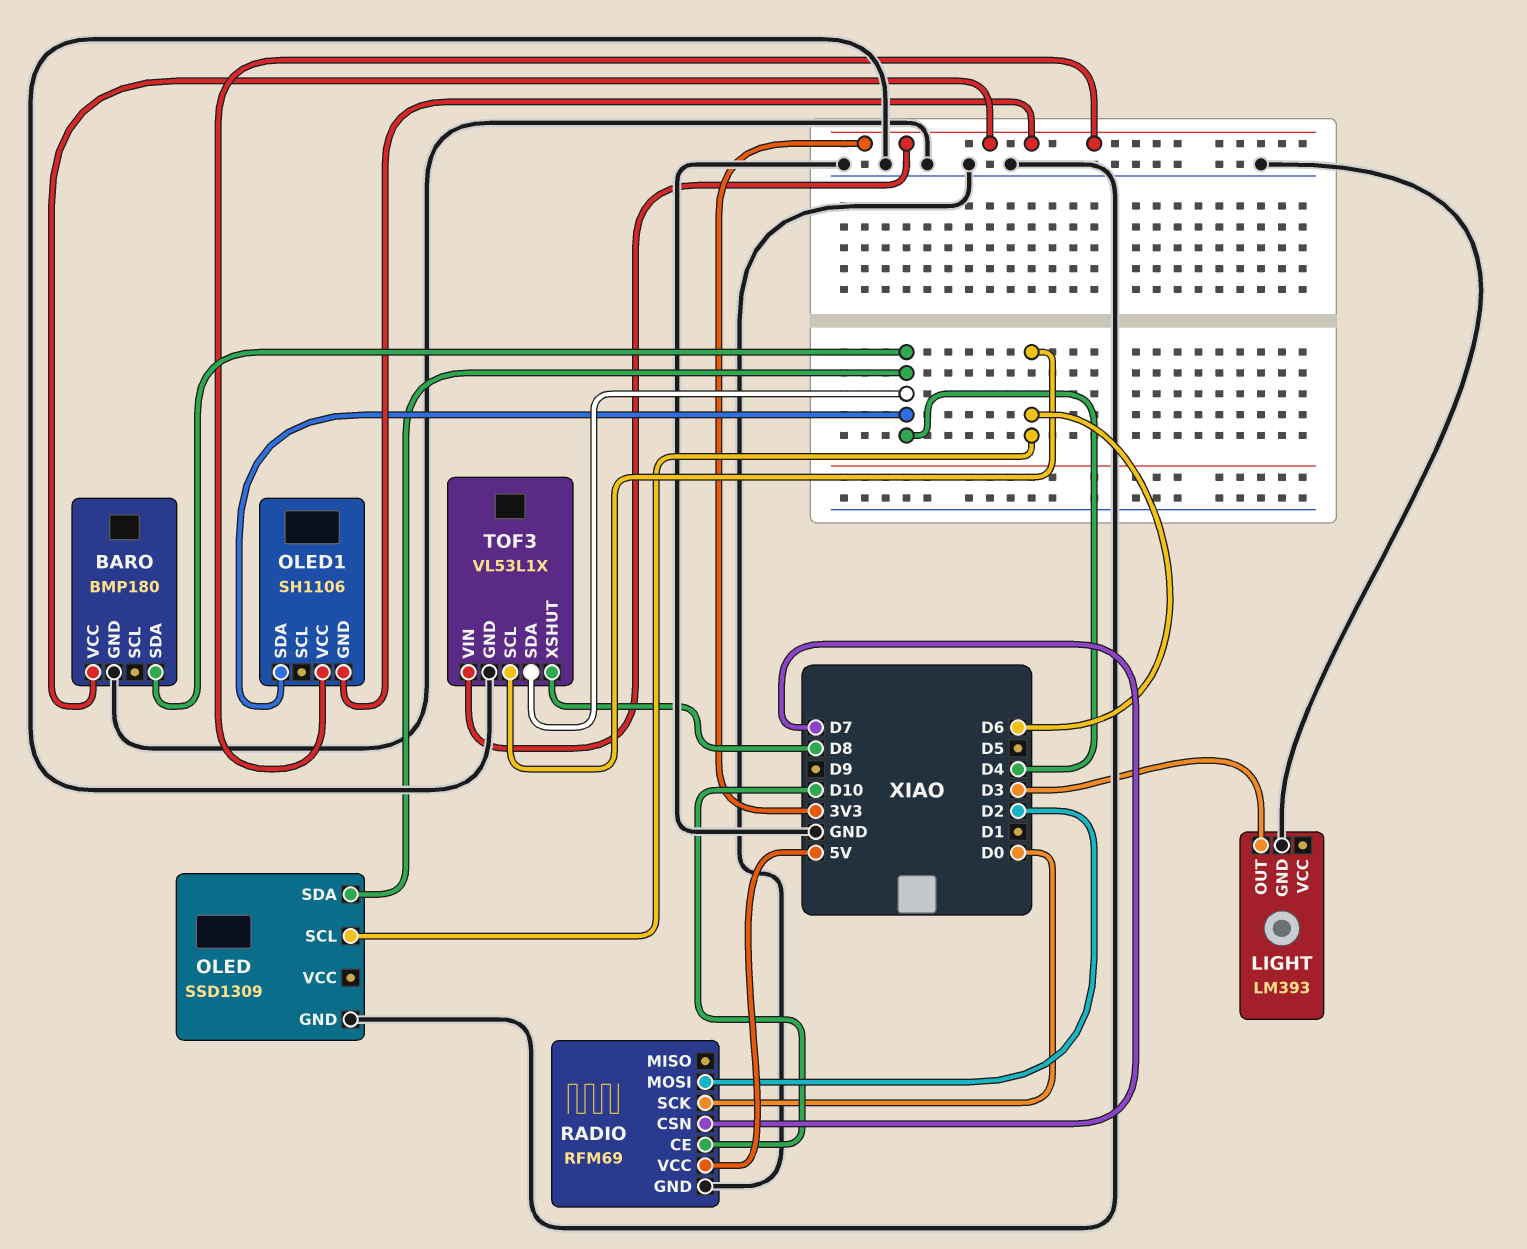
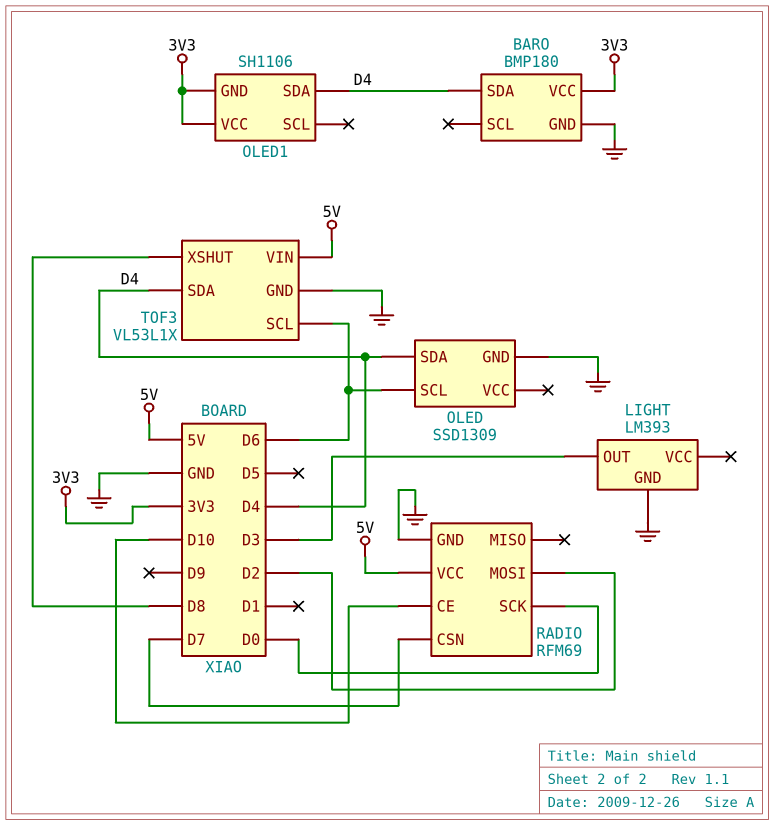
TOF3 pin VIN: 3V3 -> 5V

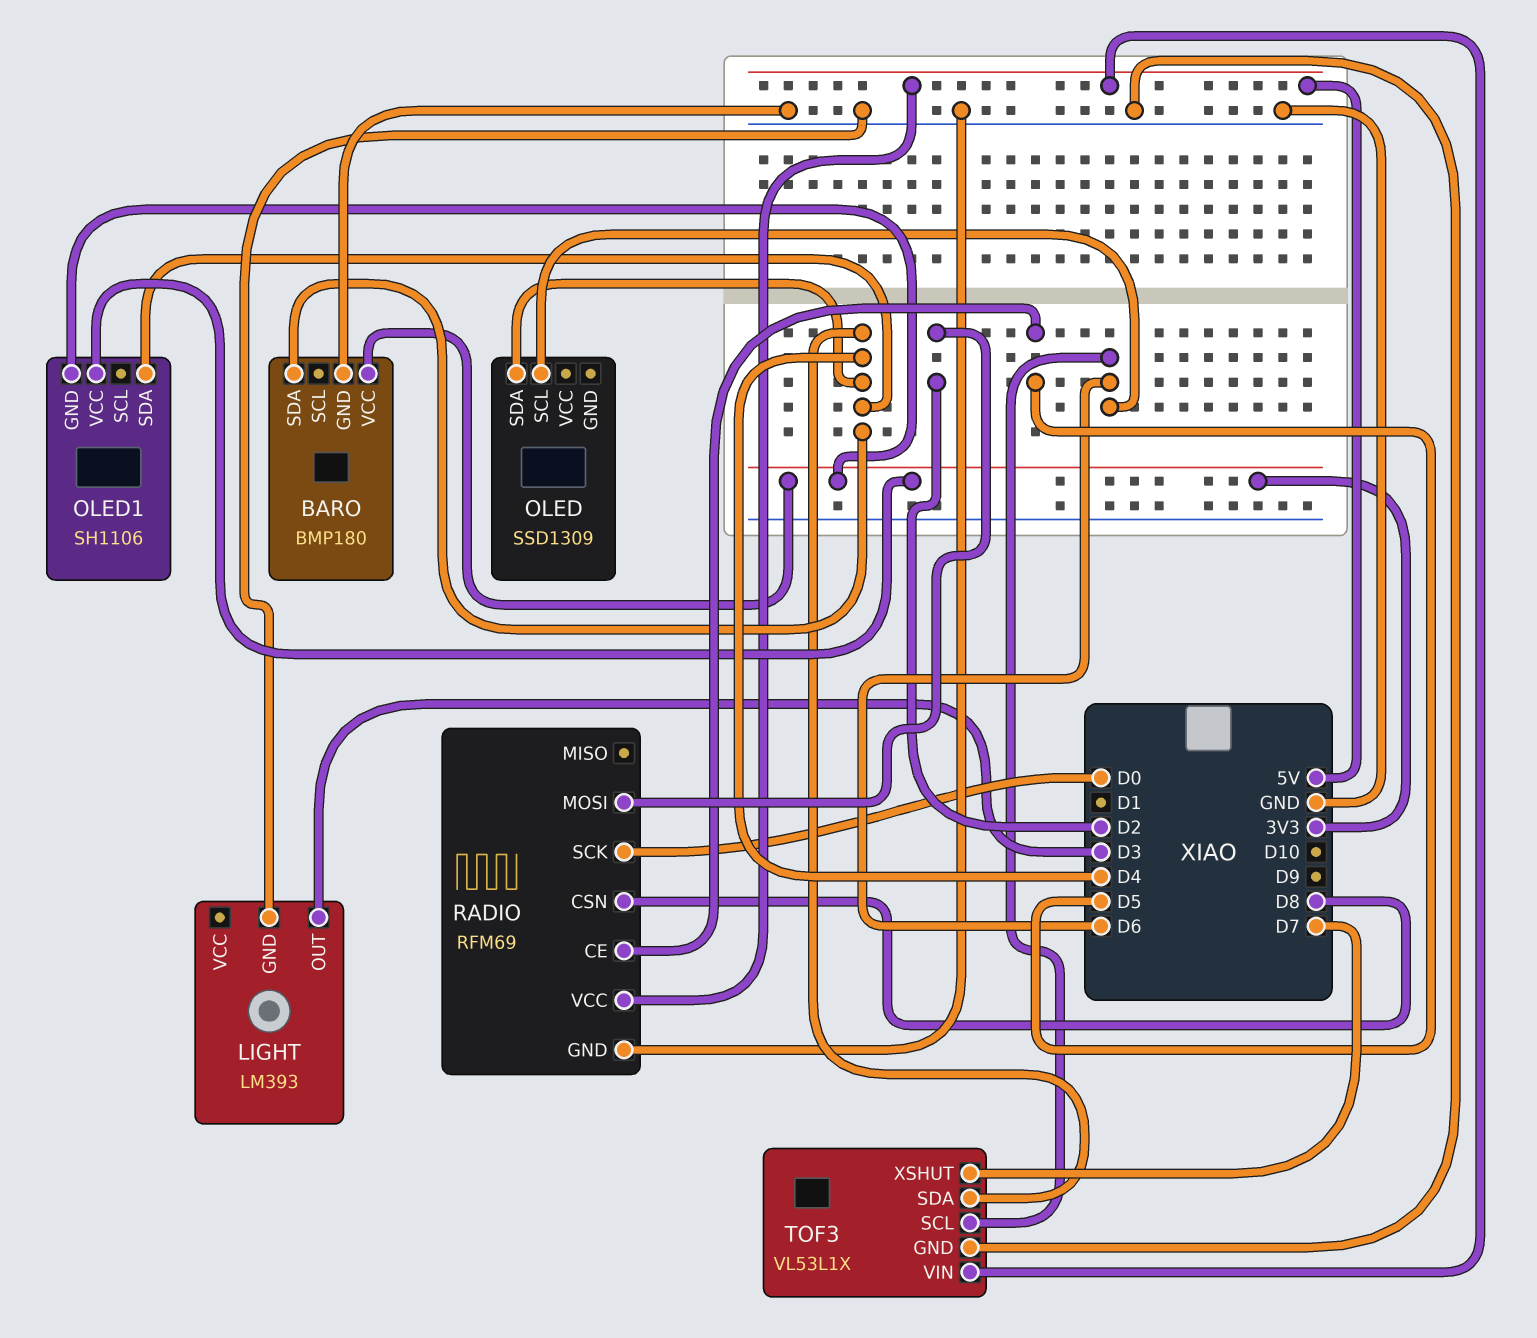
OLED pin GND: GND -> none
RADIO pin CE: D10 -> D5
RADIO pin CSN: D7 -> D8
TOF3 pin XSHUT: D8 -> D7

